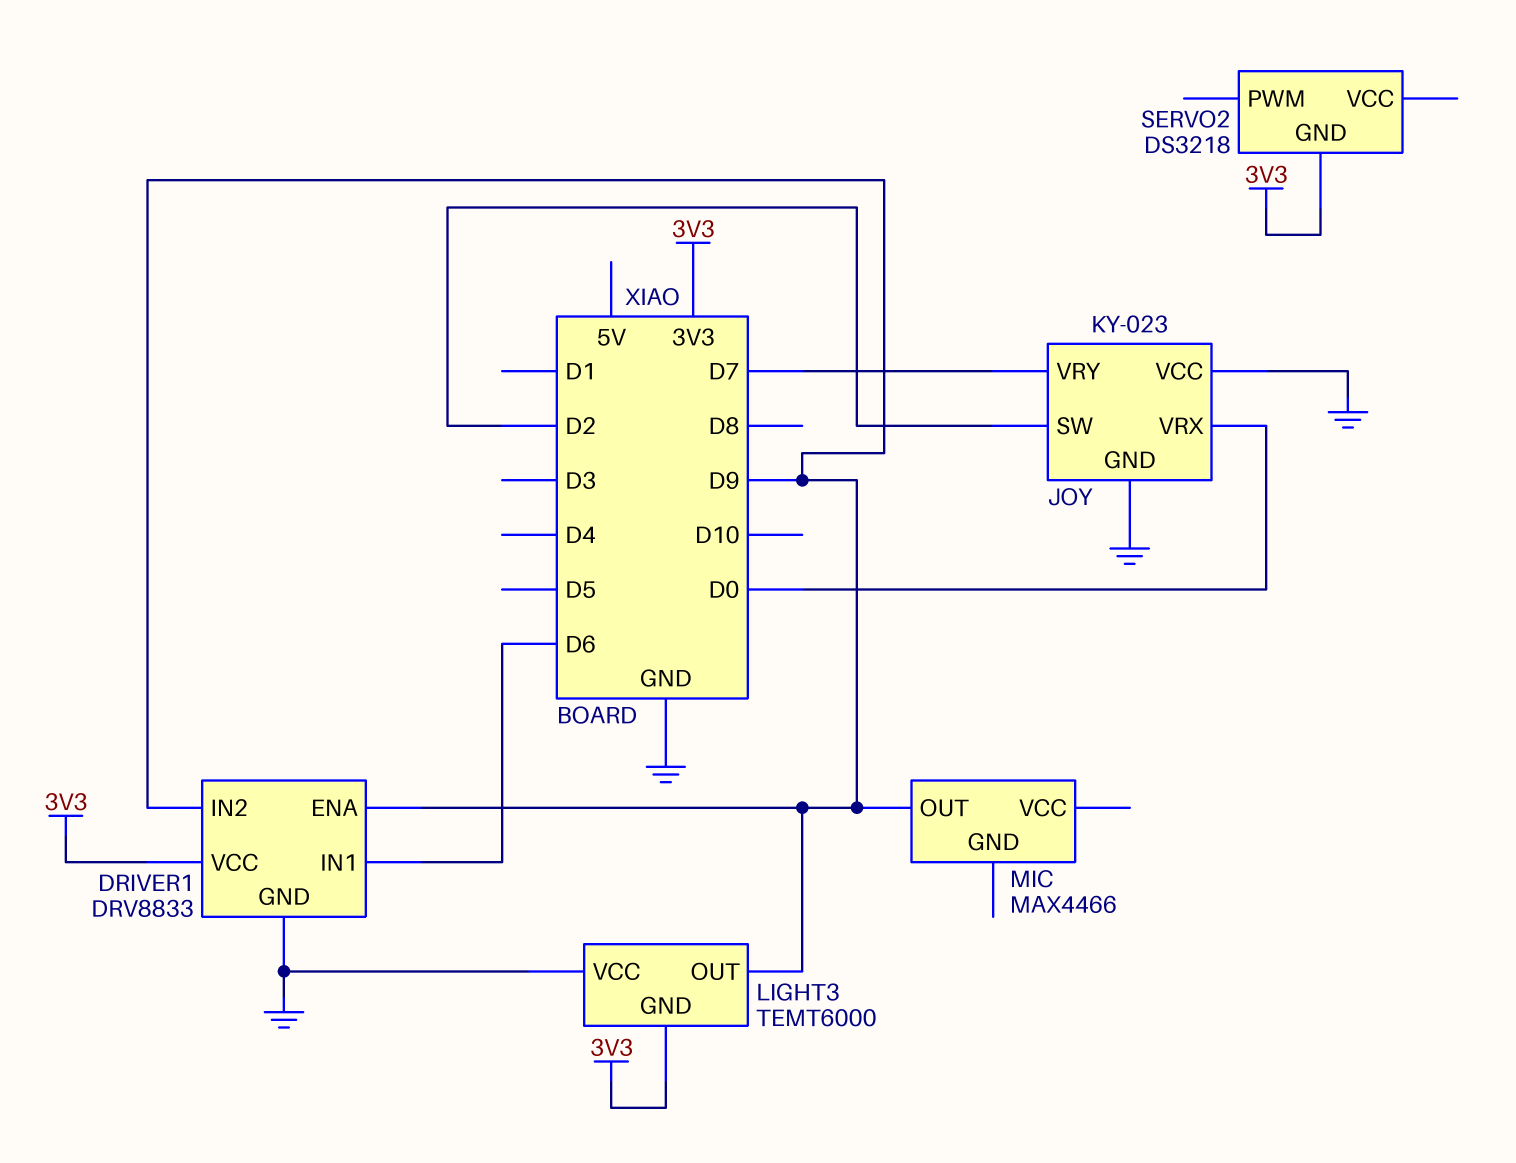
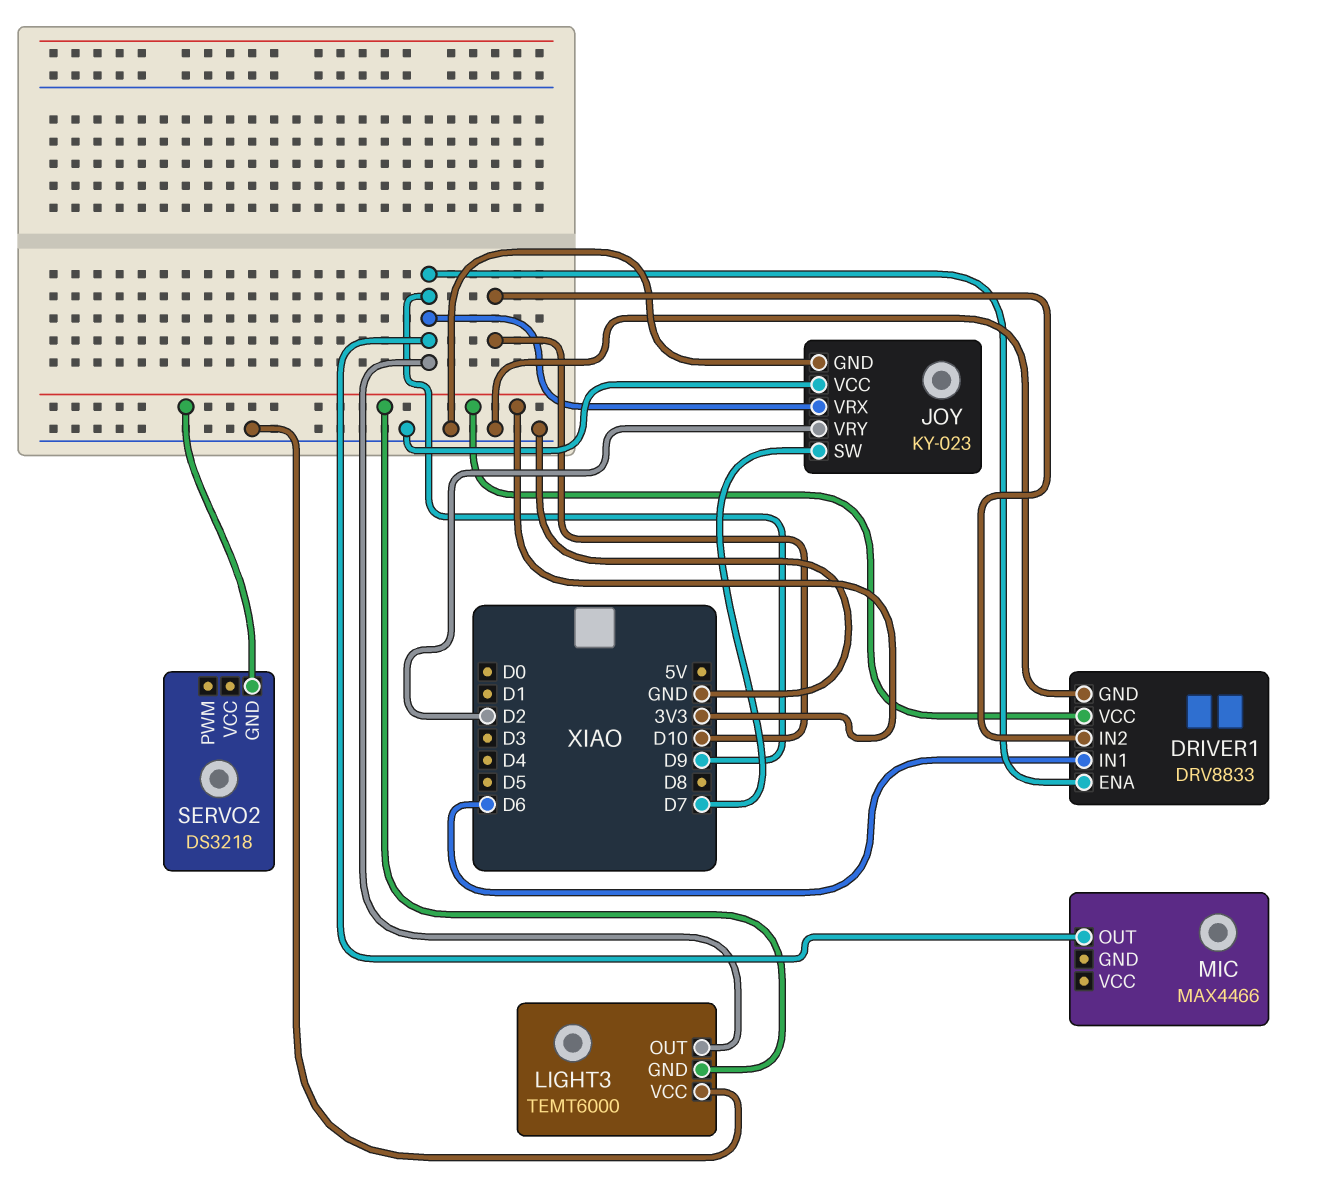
DRIVER1 pin IN2: D9 -> D10
JOY pin SW: D2 -> D7
JOY pin VRX: D0 -> D9
JOY pin VRY: D7 -> D2

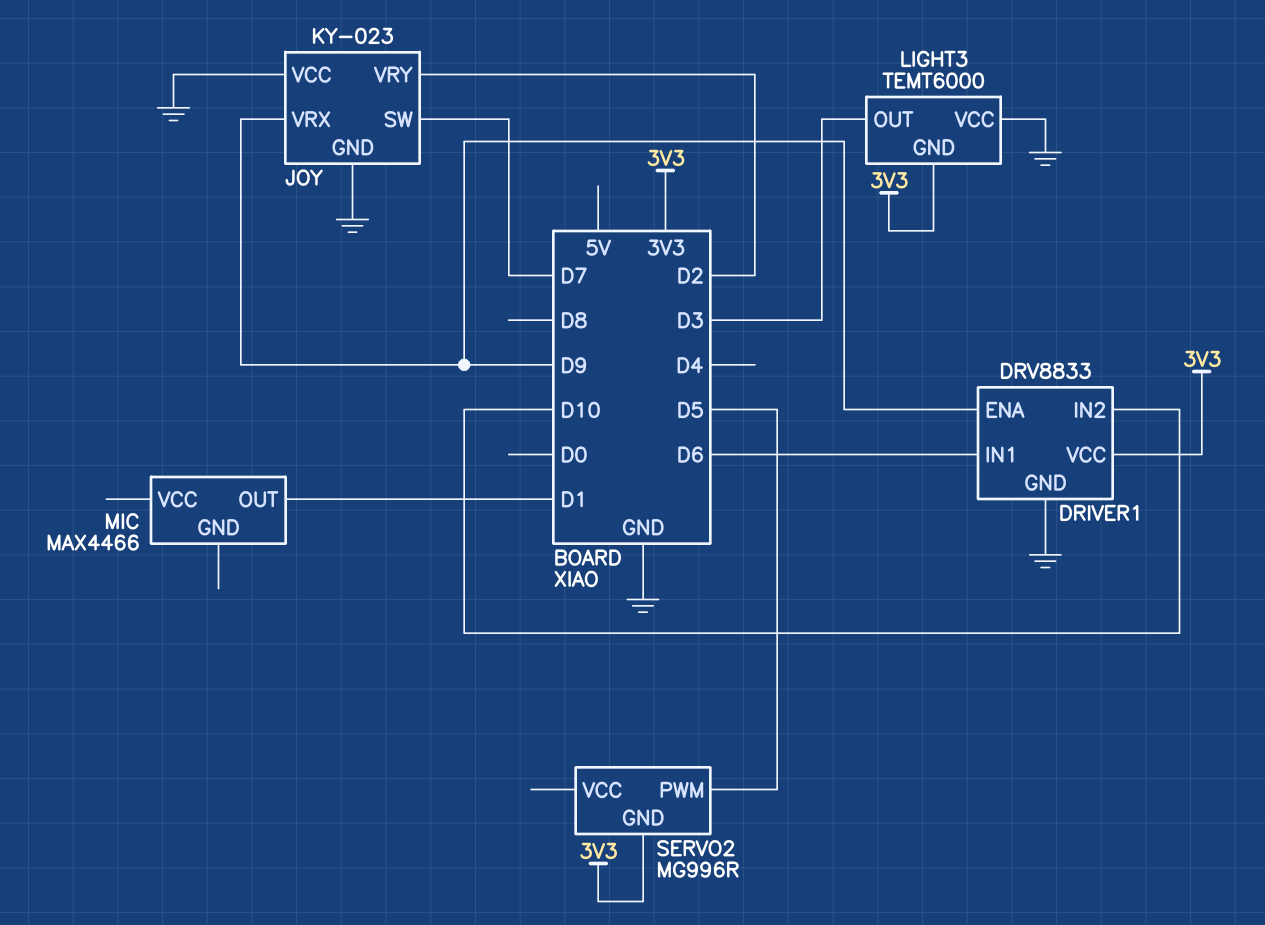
LIGHT3 pin OUT: D9 -> D3
MIC pin OUT: D9 -> D1
SERVO2: DS3218 -> MG996R
SERVO2 pin PWM: none -> D5

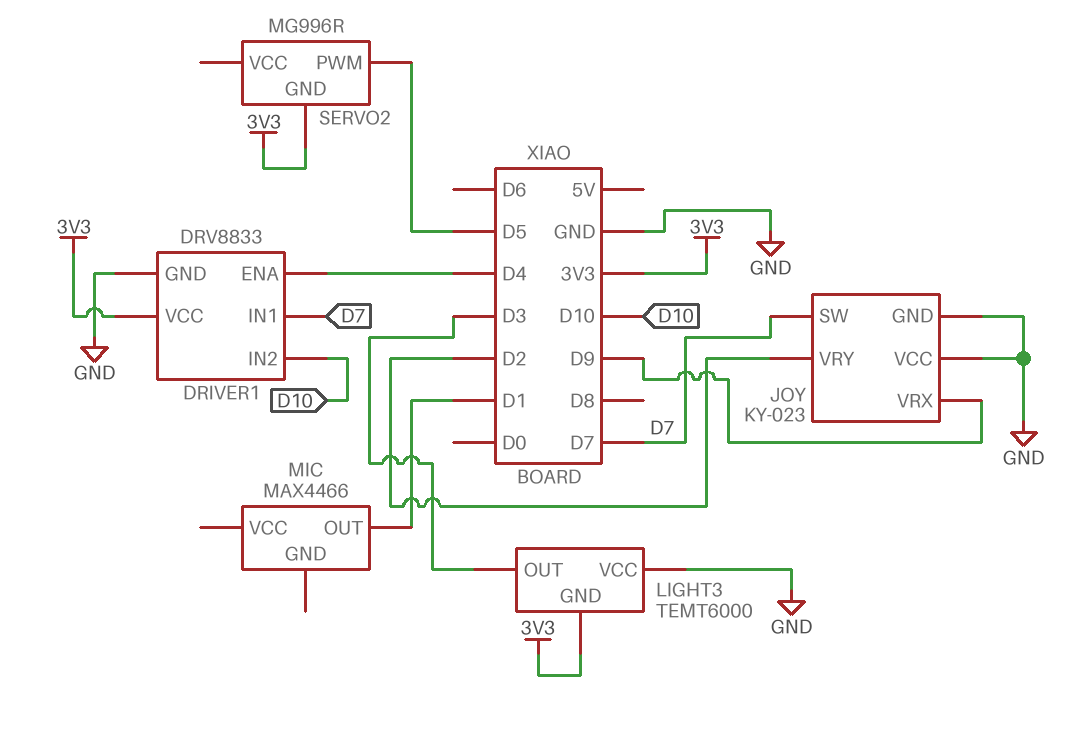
DRIVER1 pin ENA: D9 -> D4
DRIVER1 pin IN1: D6 -> D7

